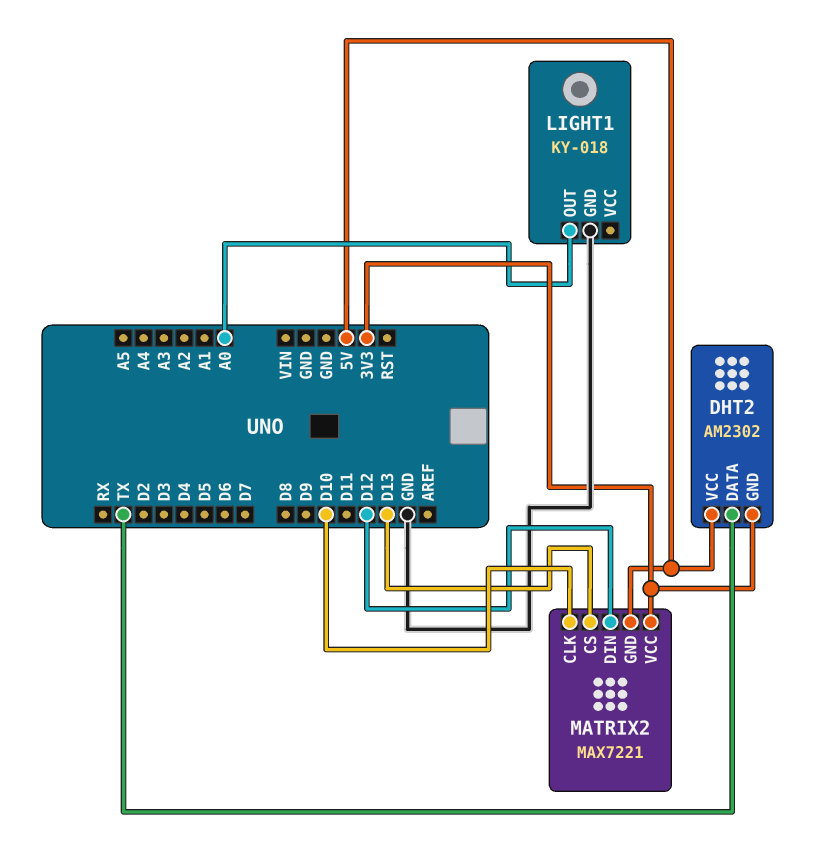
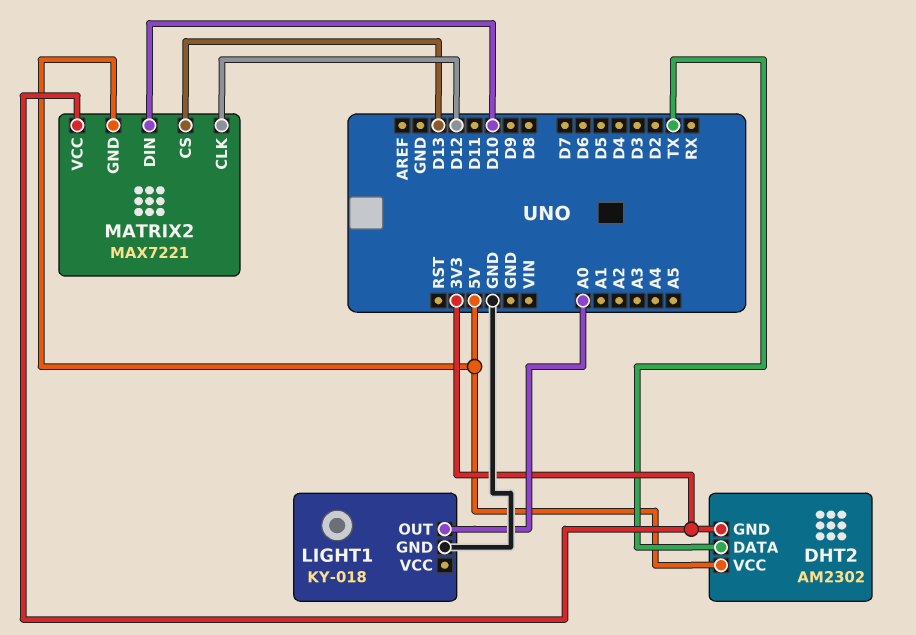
MATRIX2 pin CLK: D10 -> D12
MATRIX2 pin DIN: D12 -> D10

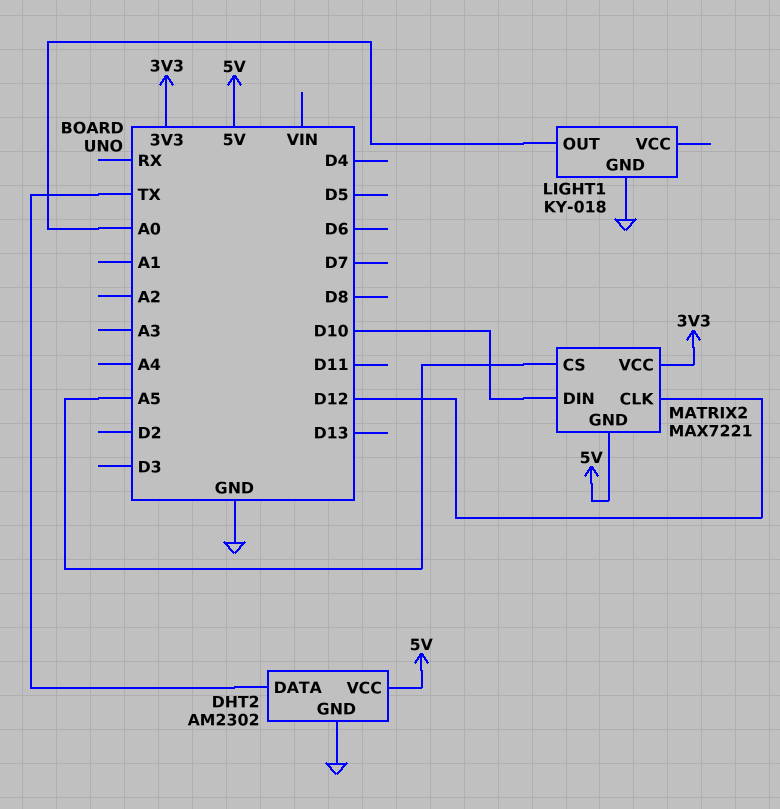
DHT2 pin GND: 3V3 -> GND
MATRIX2 pin CS: D13 -> A5

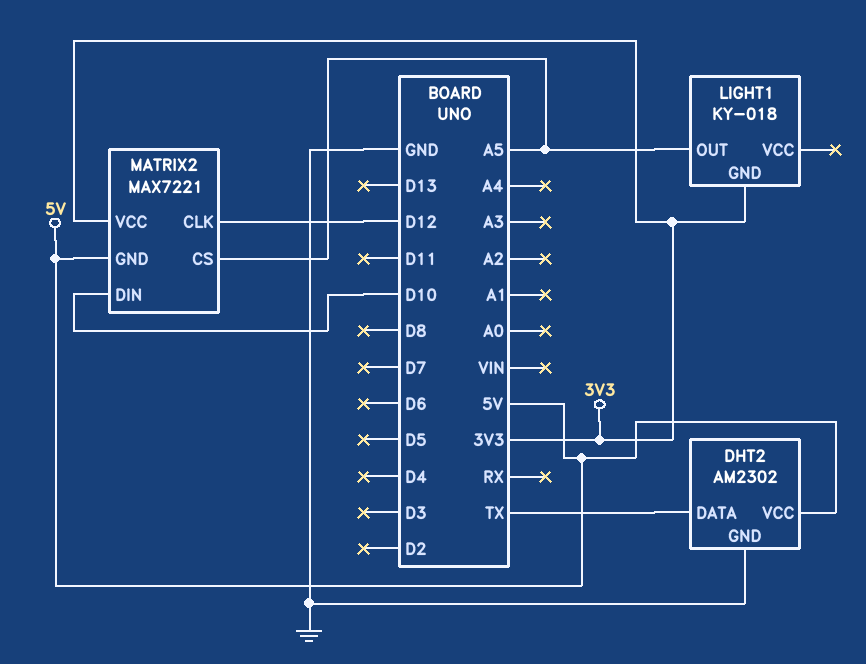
LIGHT1 pin GND: GND -> 3V3
LIGHT1 pin OUT: A0 -> A5

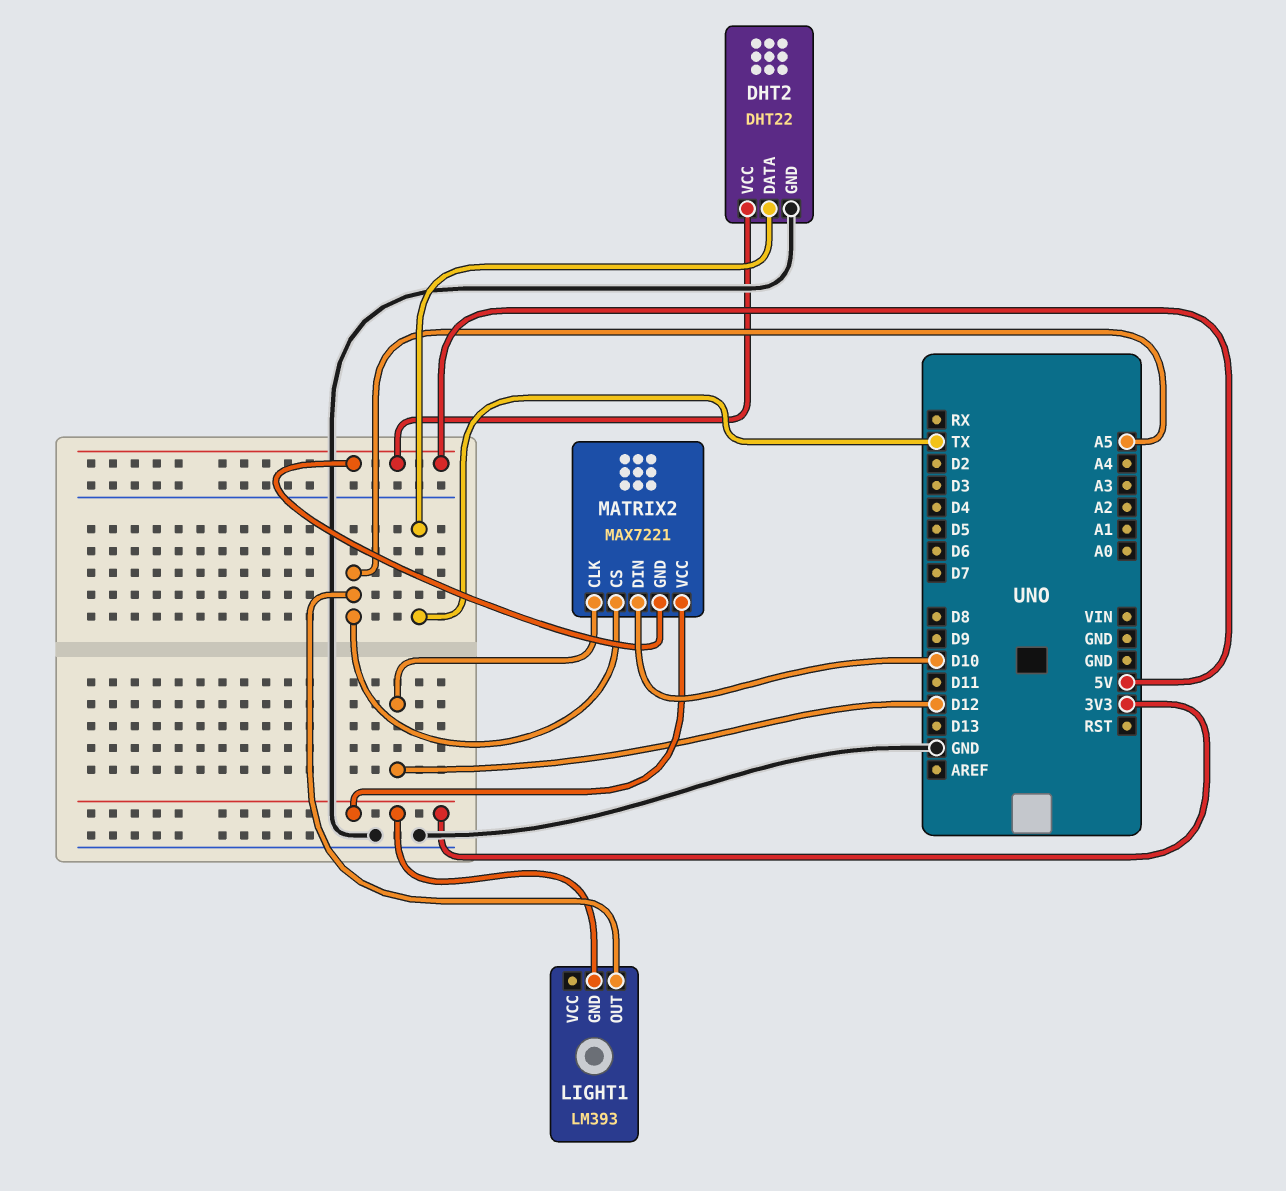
DHT2: AM2302 -> DHT22
LIGHT1: KY-018 -> LM393

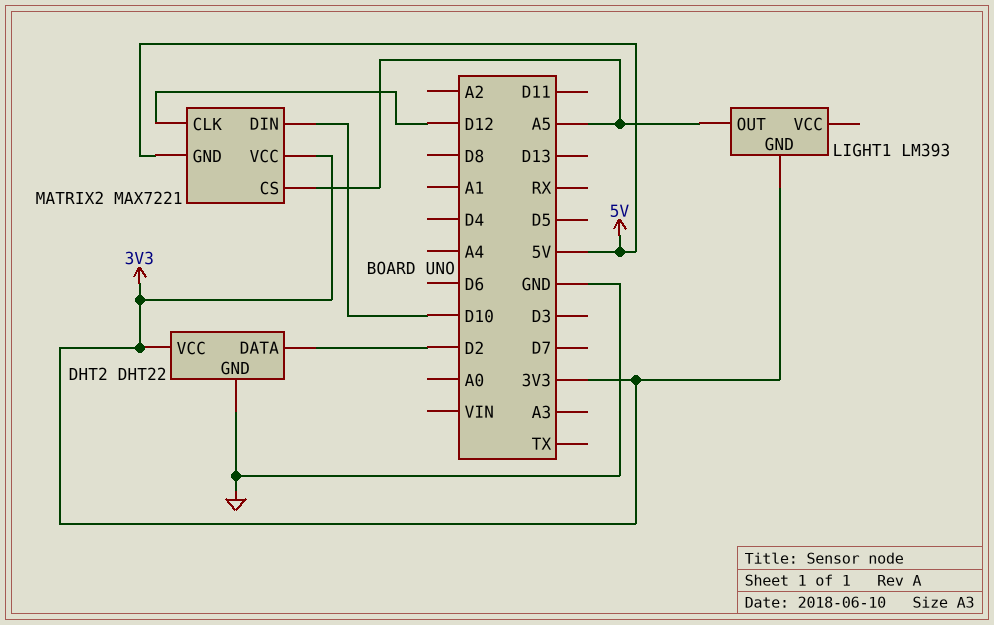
DHT2 pin DATA: TX -> D2
DHT2 pin VCC: 5V -> 3V3

